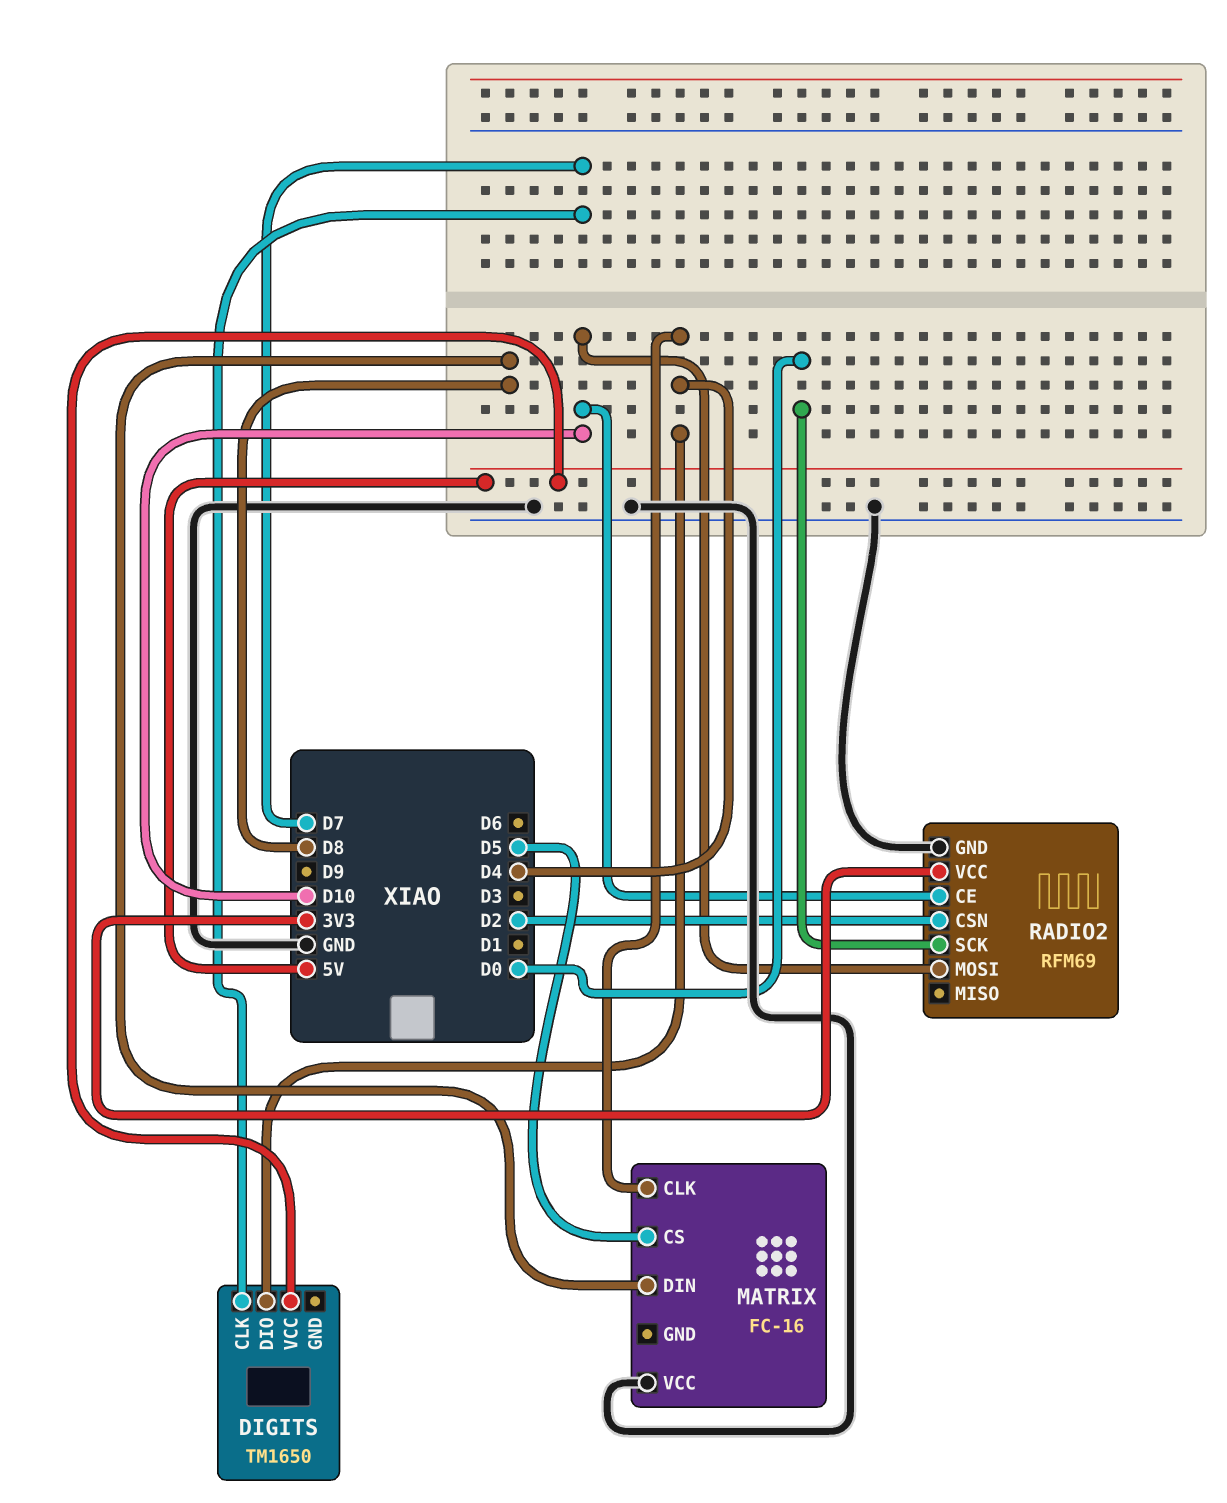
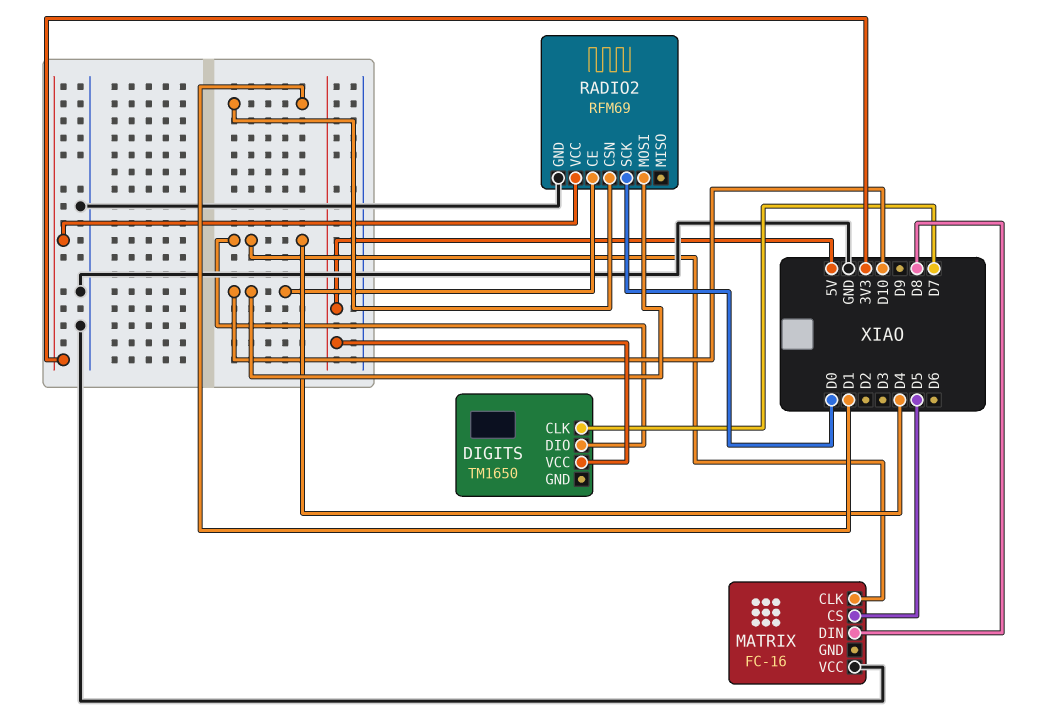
RADIO2 pin CSN: D2 -> D1

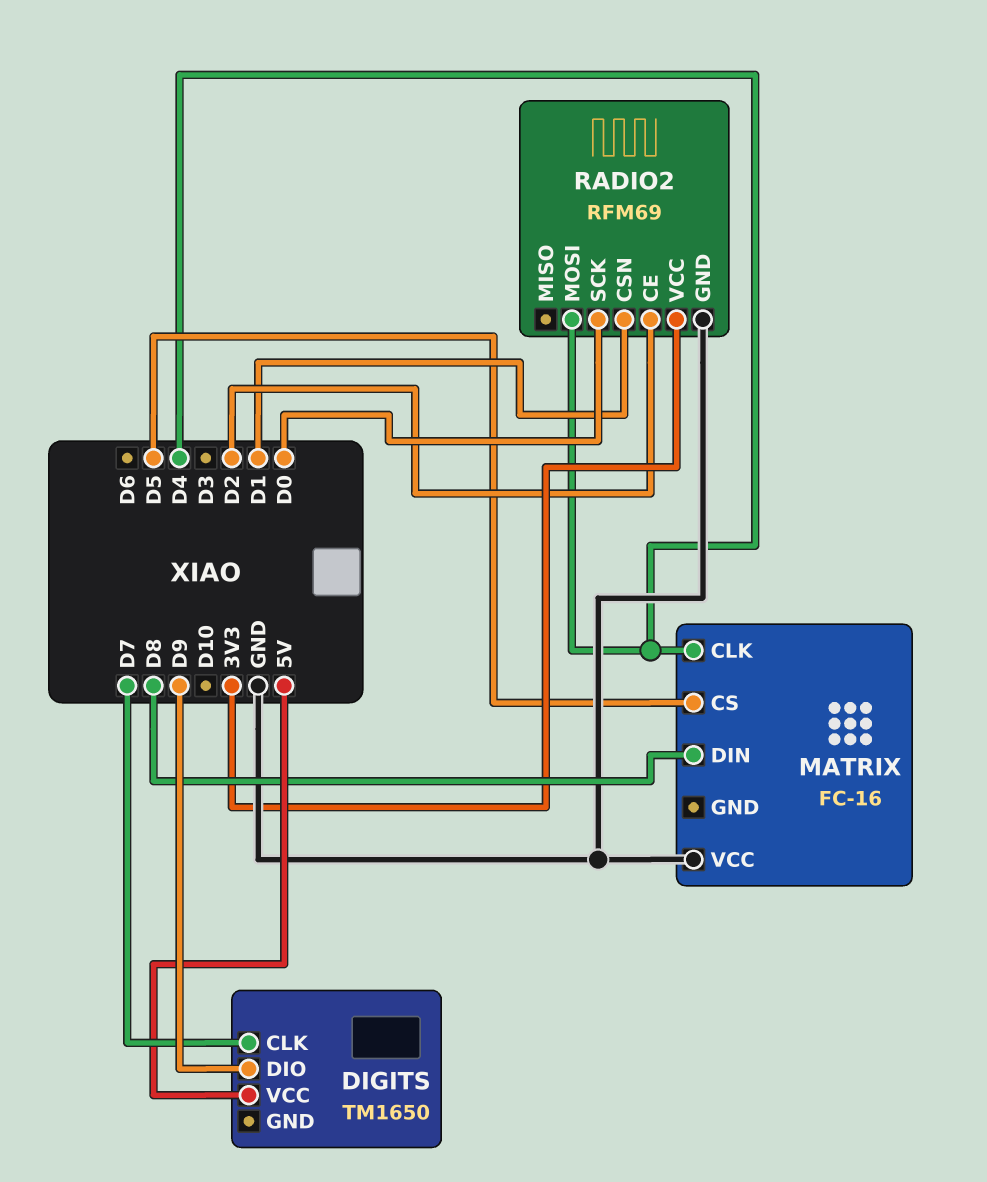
DIGITS pin DIO: D4 -> D9
RADIO2 pin CE: D10 -> D2
RADIO2 pin MOSI: D10 -> D4

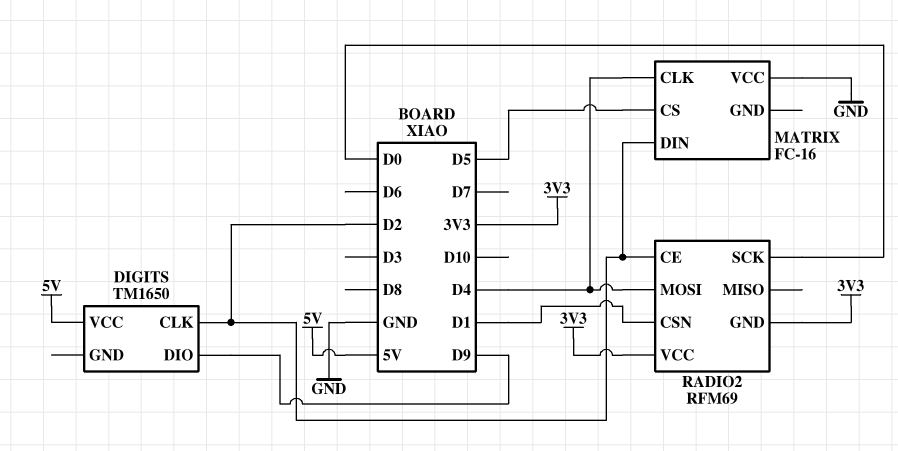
DIGITS pin CLK: D7 -> D2
MATRIX pin DIN: D8 -> D2
RADIO2 pin GND: GND -> 3V3

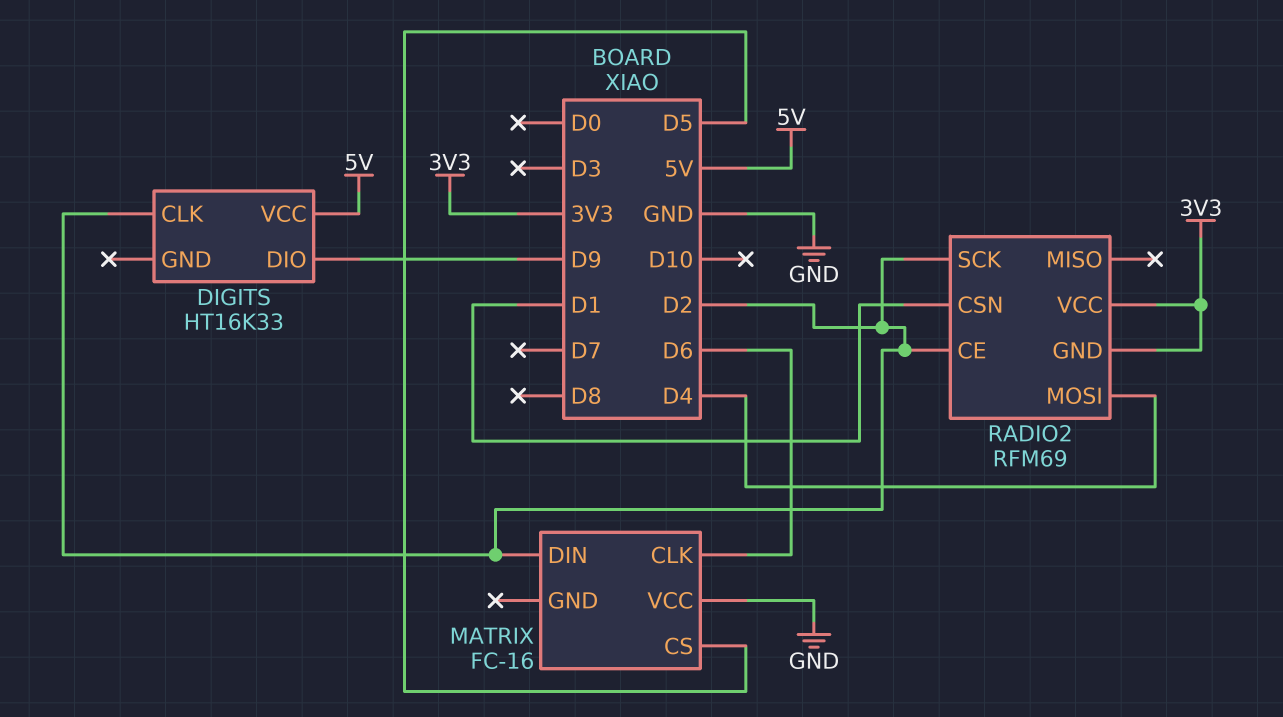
DIGITS: TM1650 -> HT16K33
MATRIX pin CLK: D4 -> D6
RADIO2 pin SCK: D0 -> D2

